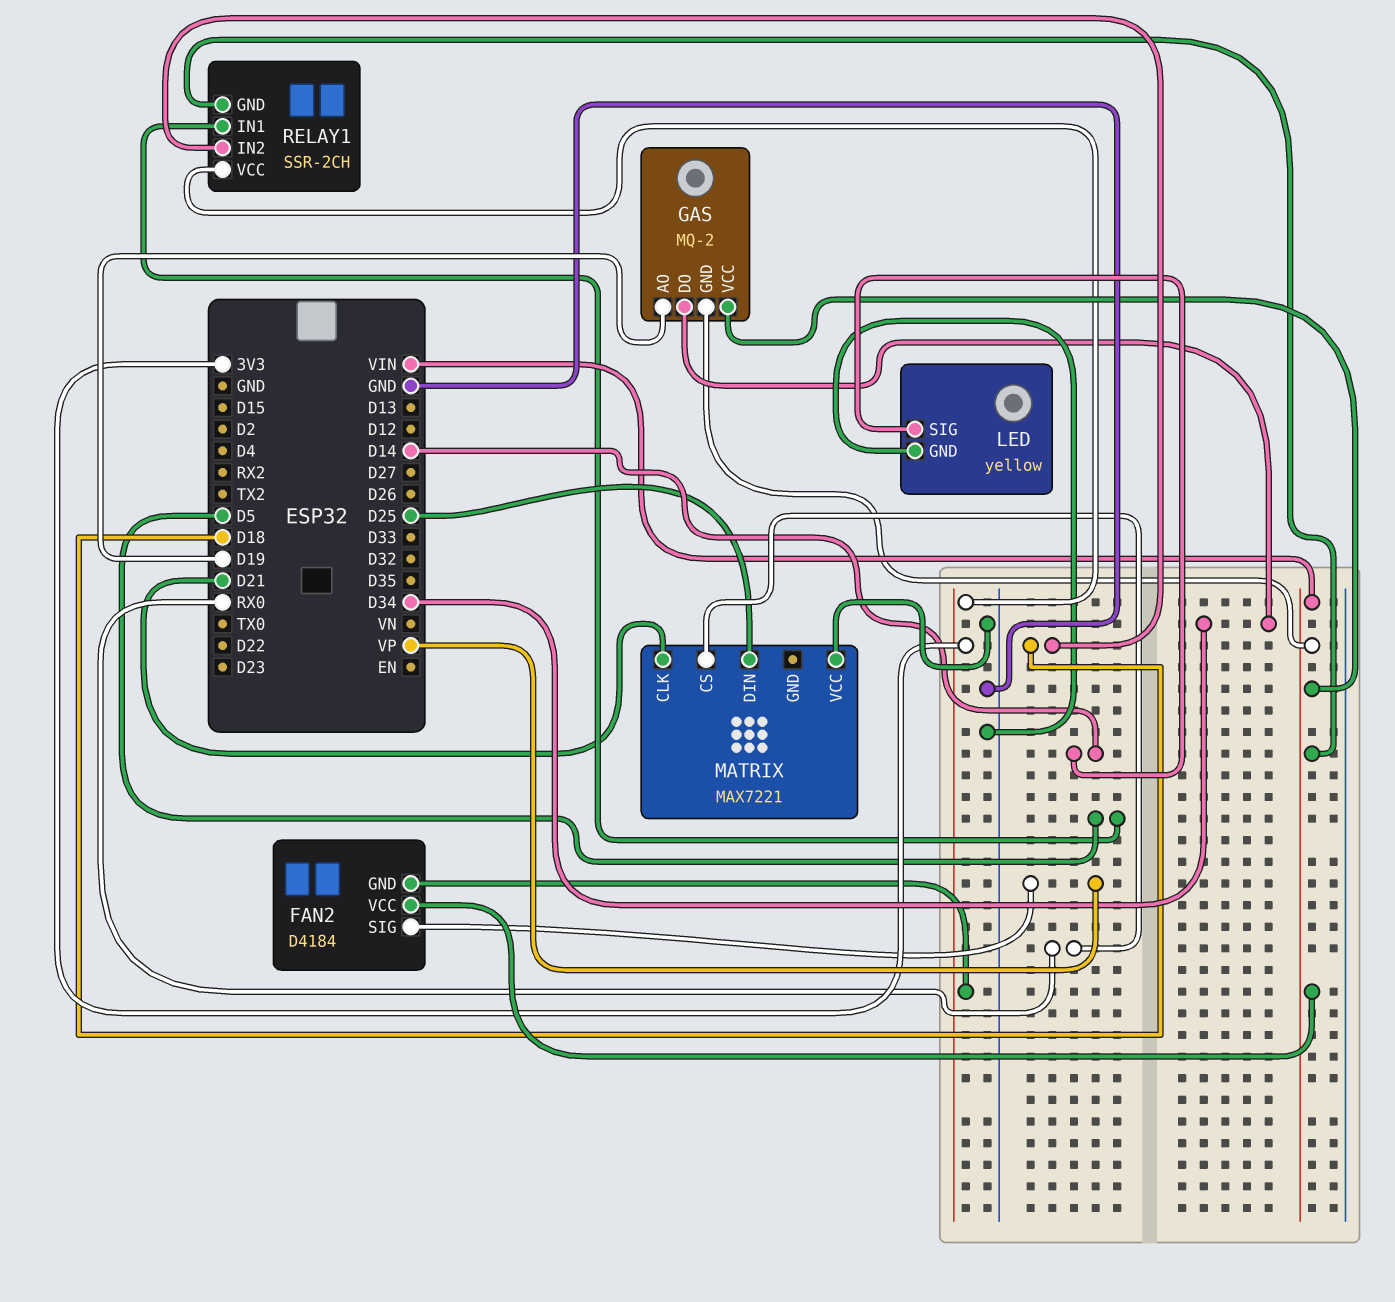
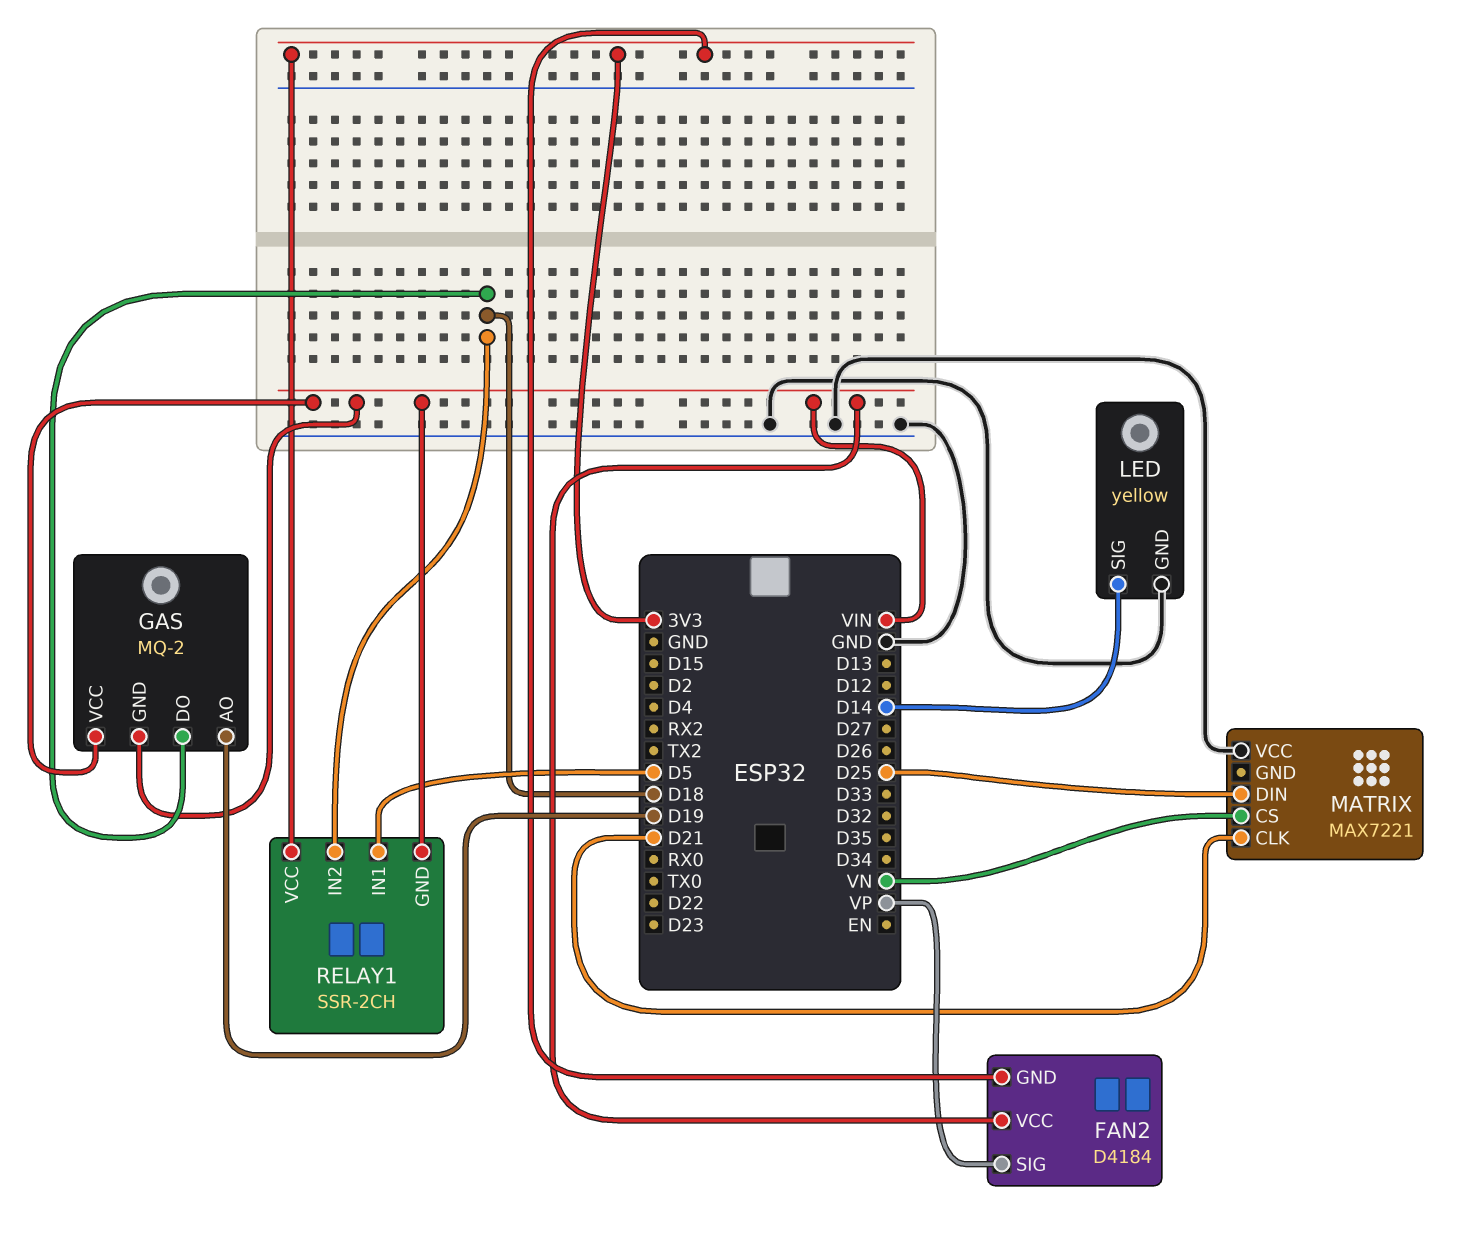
GAS pin DO: D34 -> D18
MATRIX pin CS: RX0 -> VN

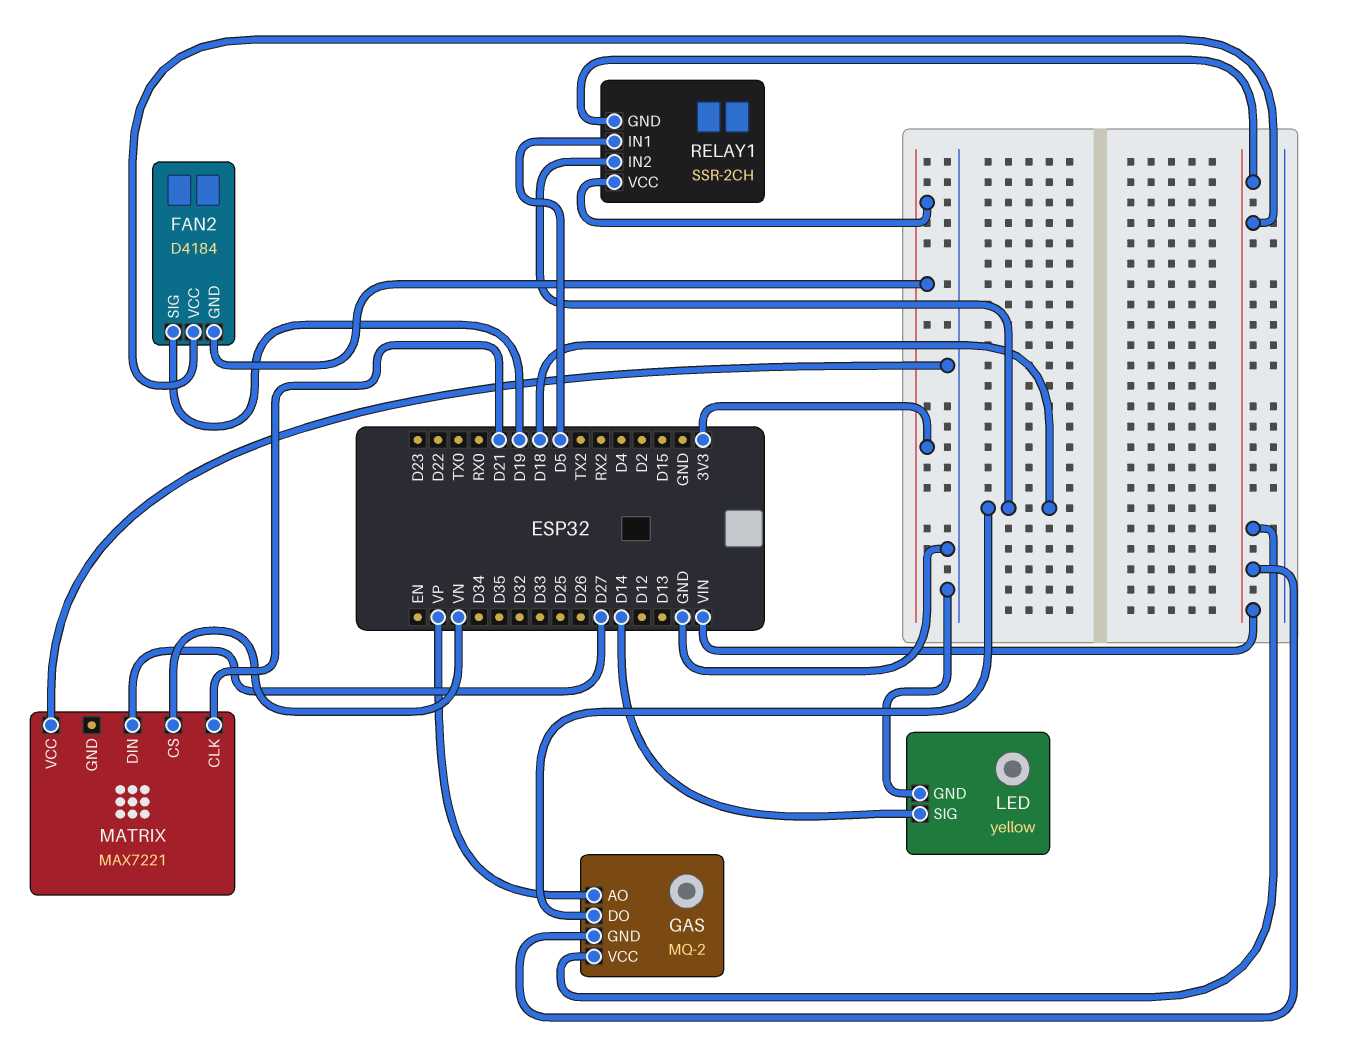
FAN2 pin SIG: VP -> D19
GAS pin AO: D19 -> VP
MATRIX pin DIN: D25 -> D27

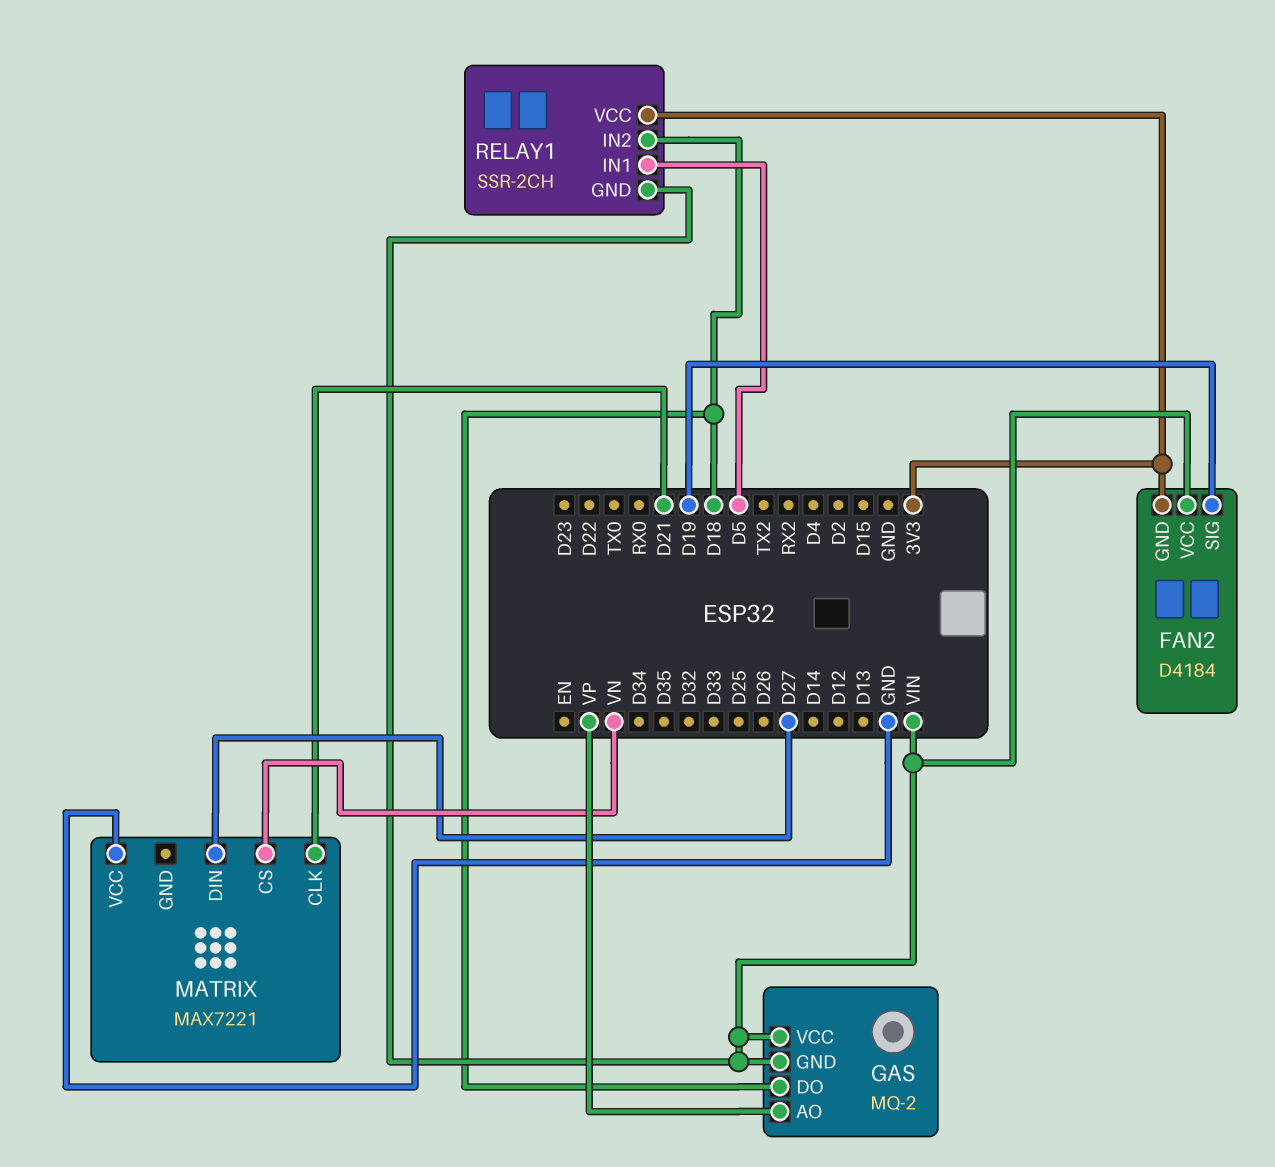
LED: yellow -> none
LED pin GND: GND -> none
LED pin SIG: D14 -> none

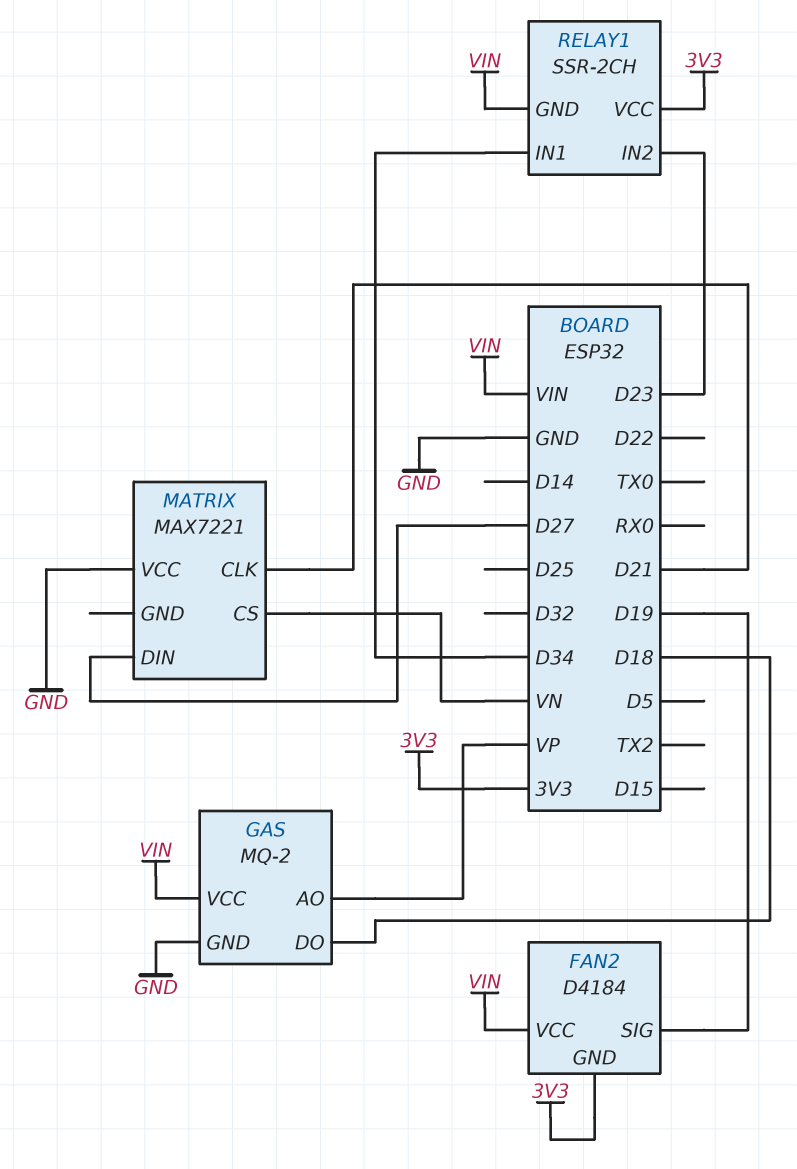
GAS pin GND: VIN -> GND
RELAY1 pin IN1: D5 -> D34
RELAY1 pin IN2: D18 -> D23

